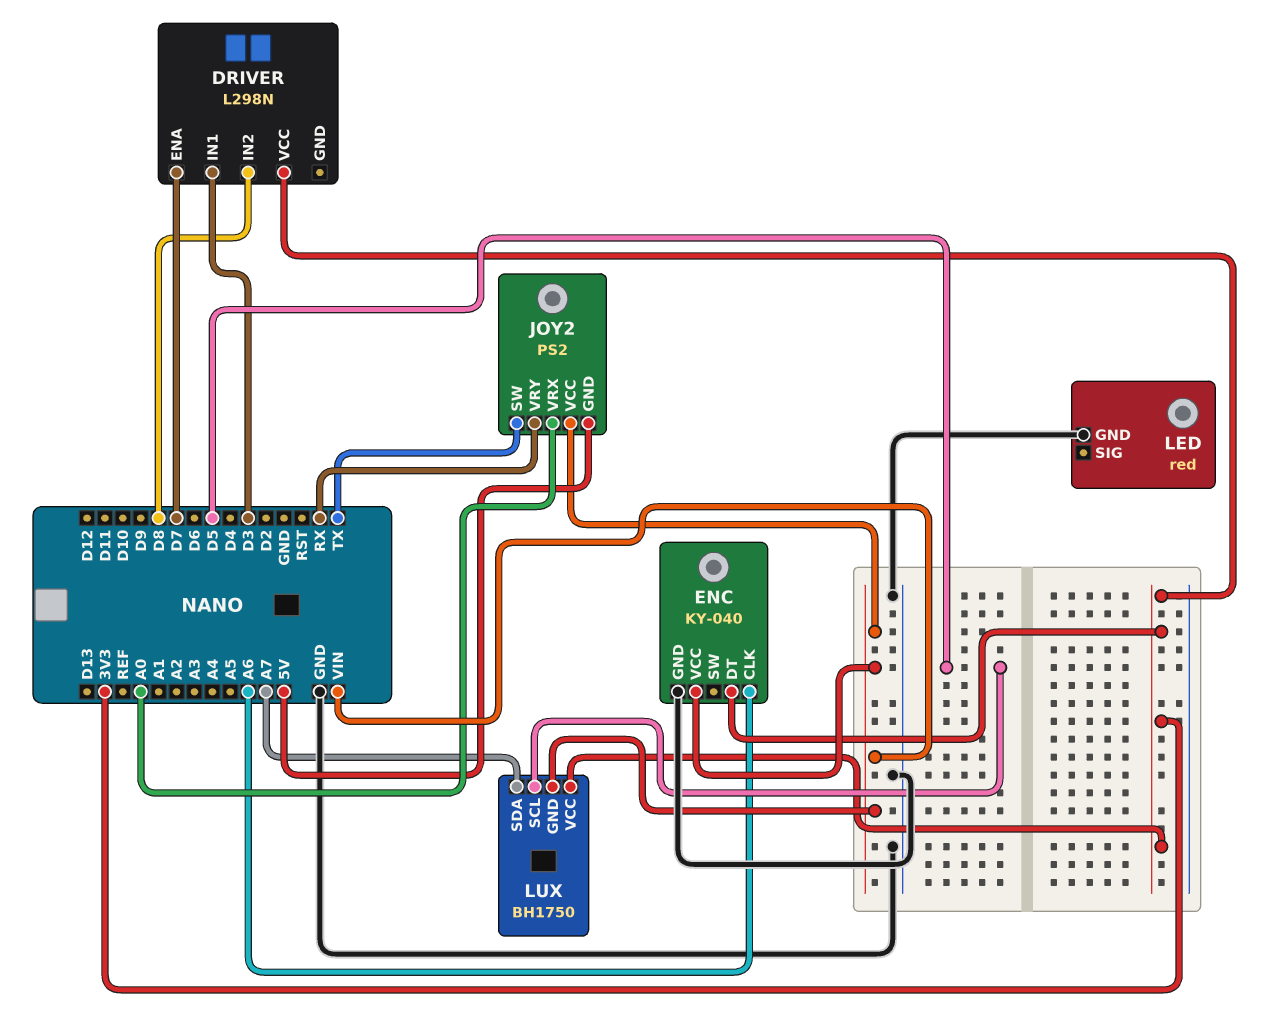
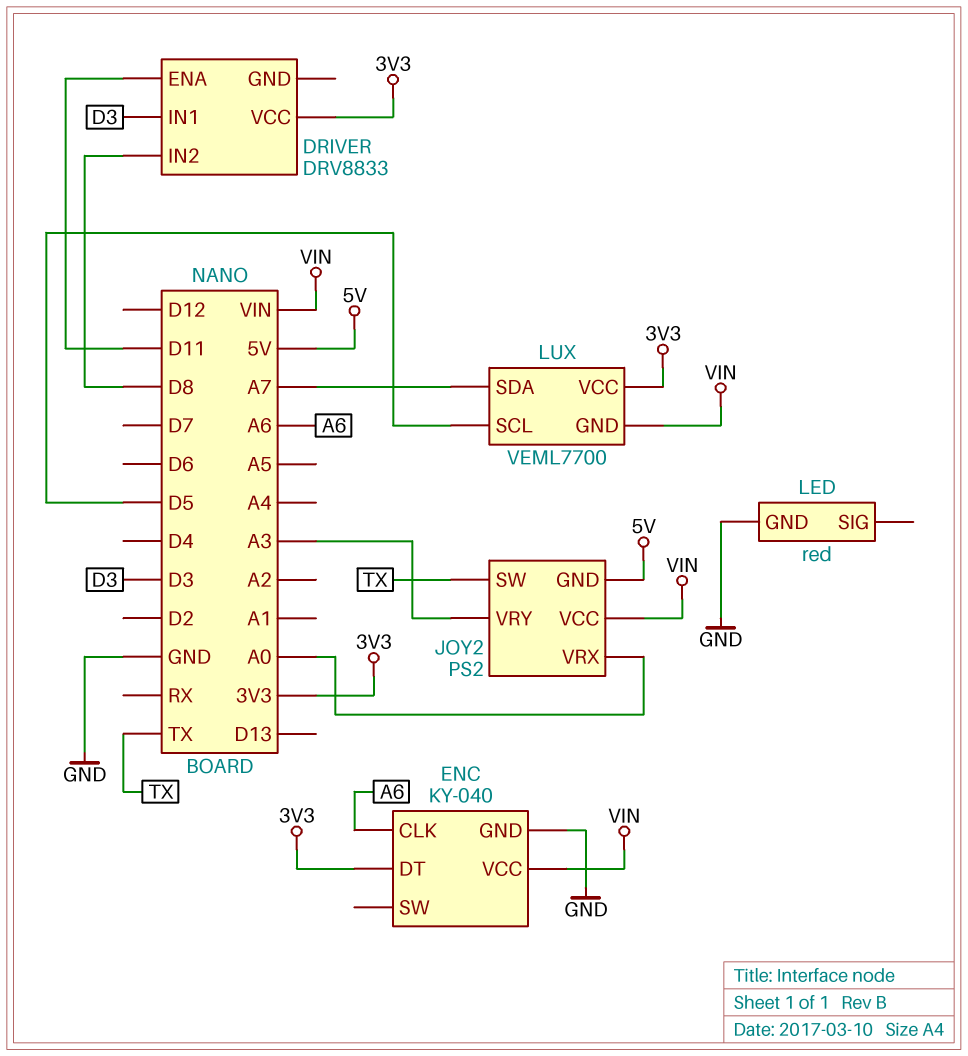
DRIVER: L298N -> DRV8833
DRIVER pin ENA: D7 -> D11
JOY2 pin VRY: RX -> A3
LUX: BH1750 -> VEML7700

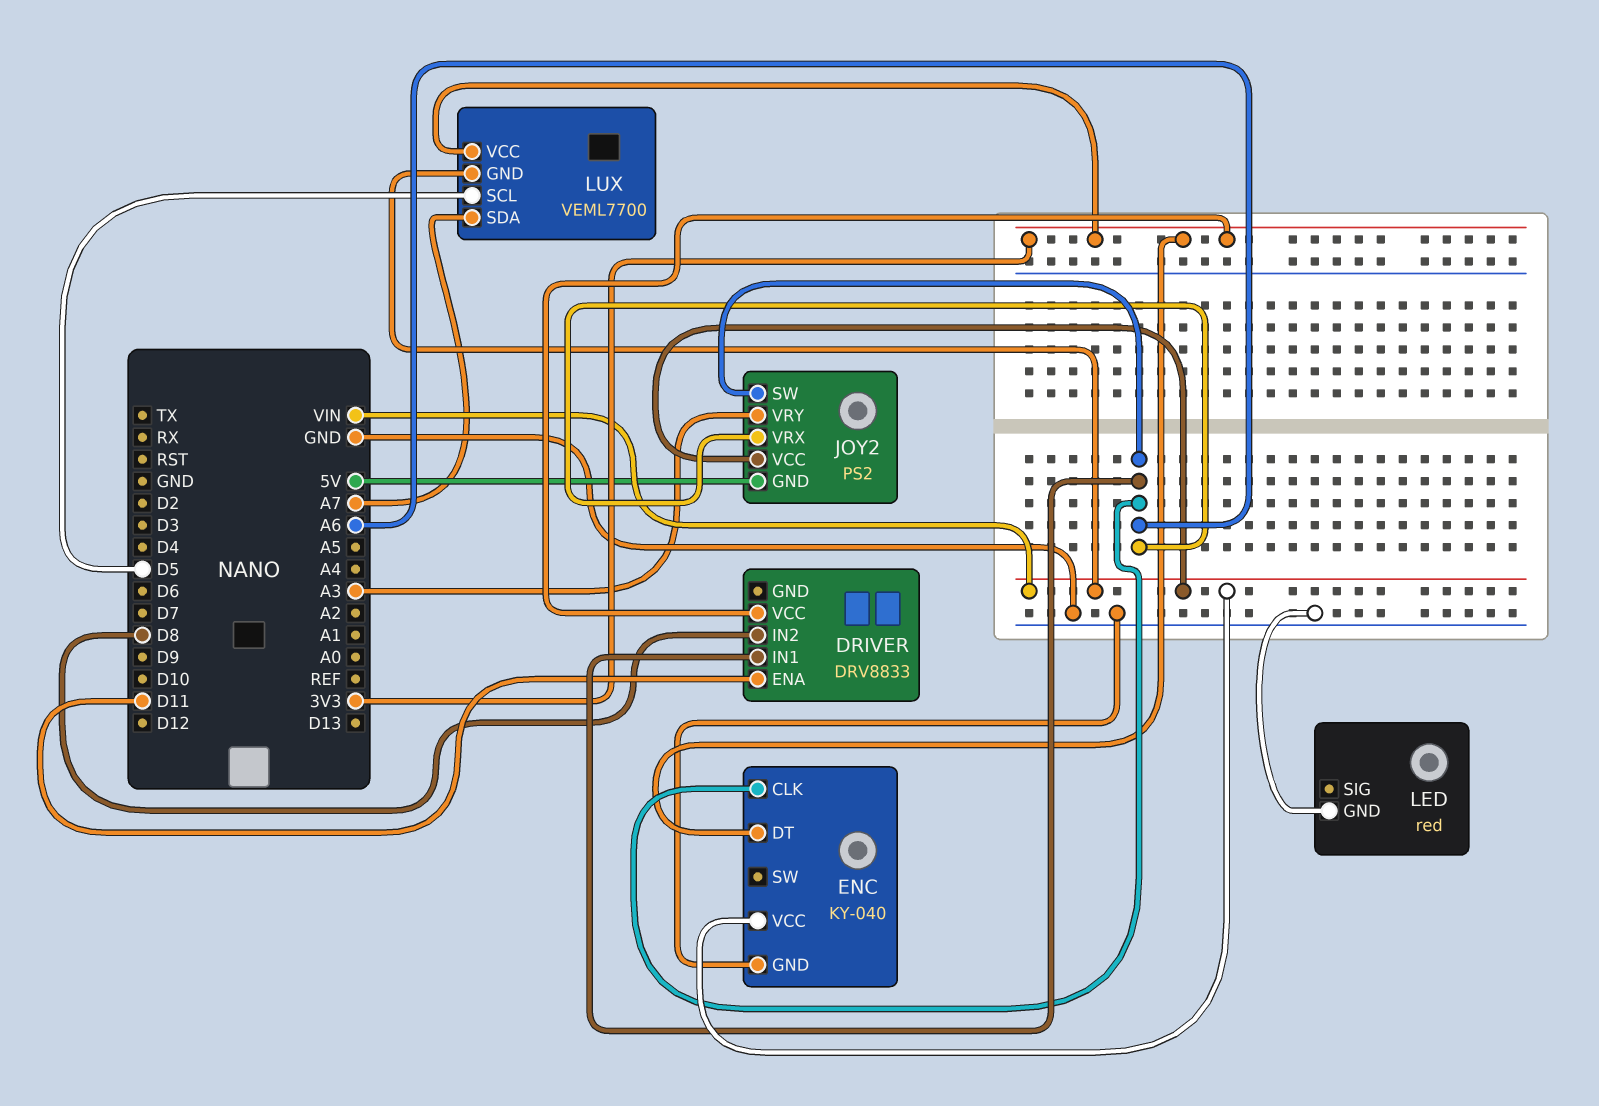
DRIVER pin IN1: D3 -> A6
JOY2 pin SW: TX -> A6
JOY2 pin VRX: A0 -> A6

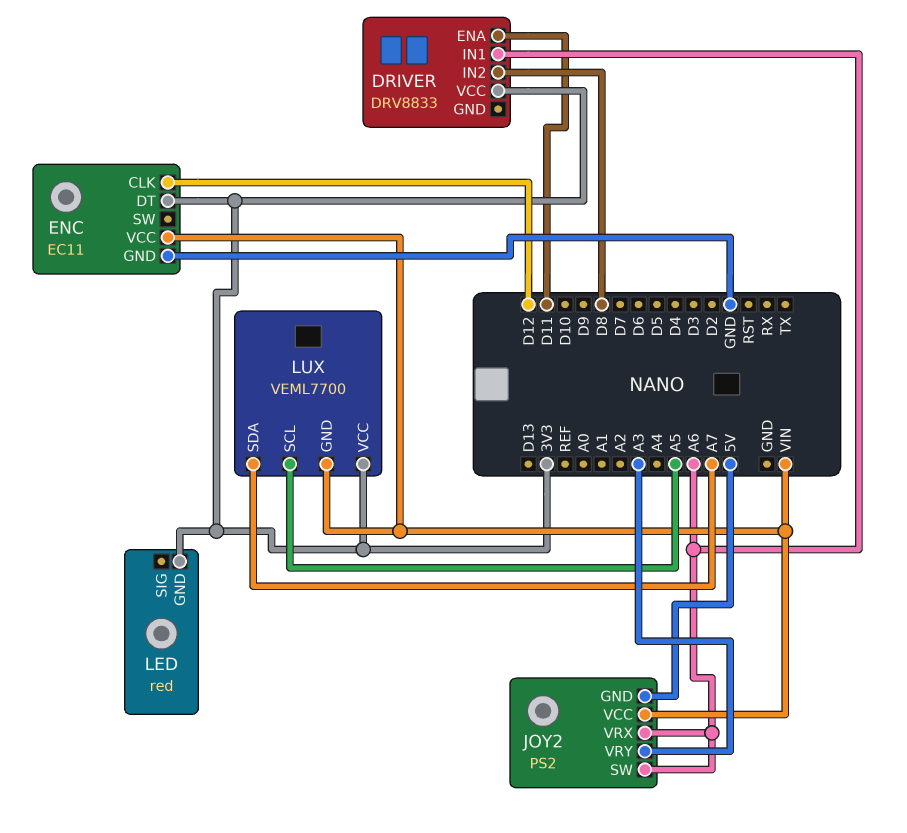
ENC: KY-040 -> EC11
ENC pin CLK: A6 -> D12
LED pin GND: GND -> 3V3
LUX pin SCL: D5 -> A5

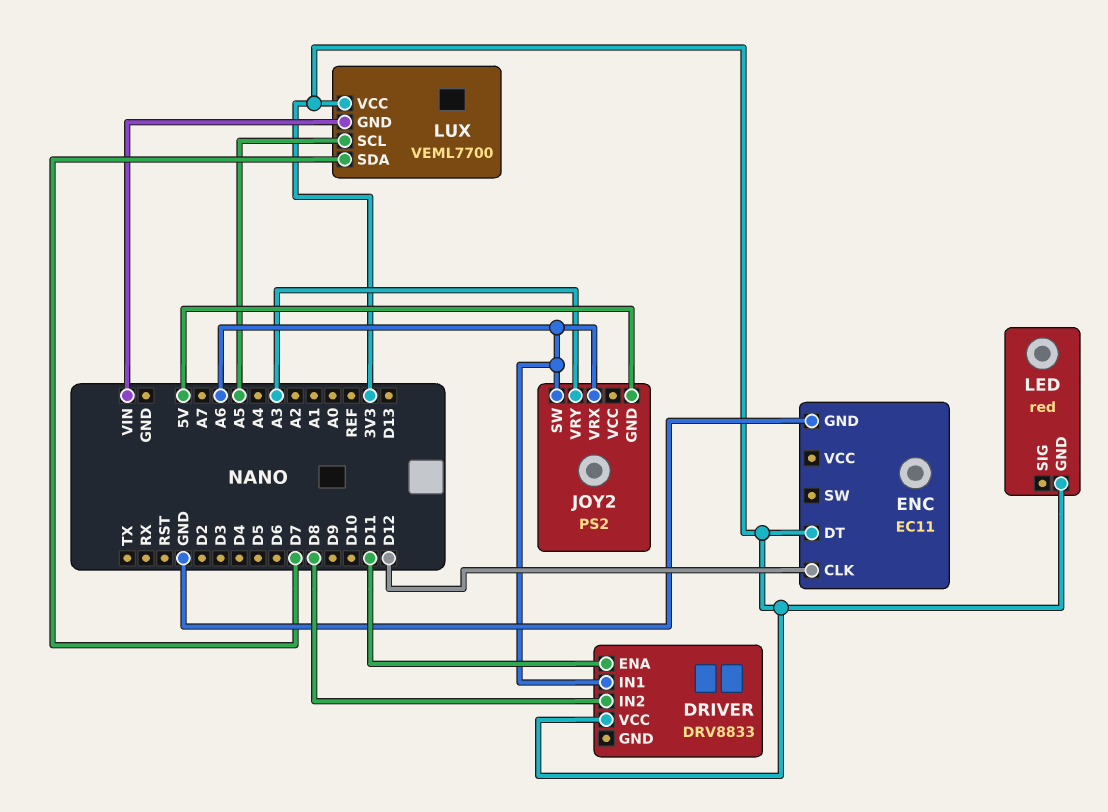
ENC pin VCC: VIN -> none
JOY2 pin VCC: VIN -> none
LUX pin SDA: A7 -> D7

